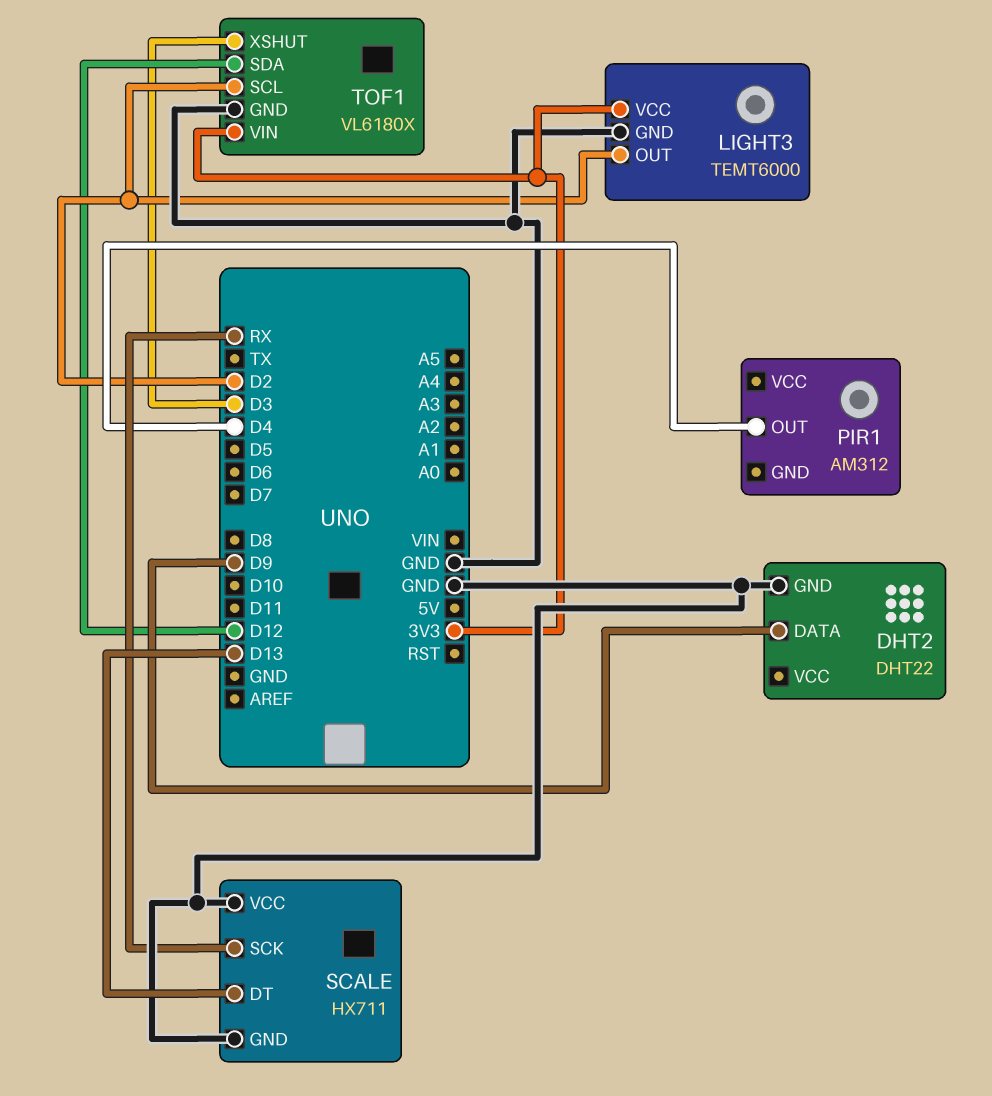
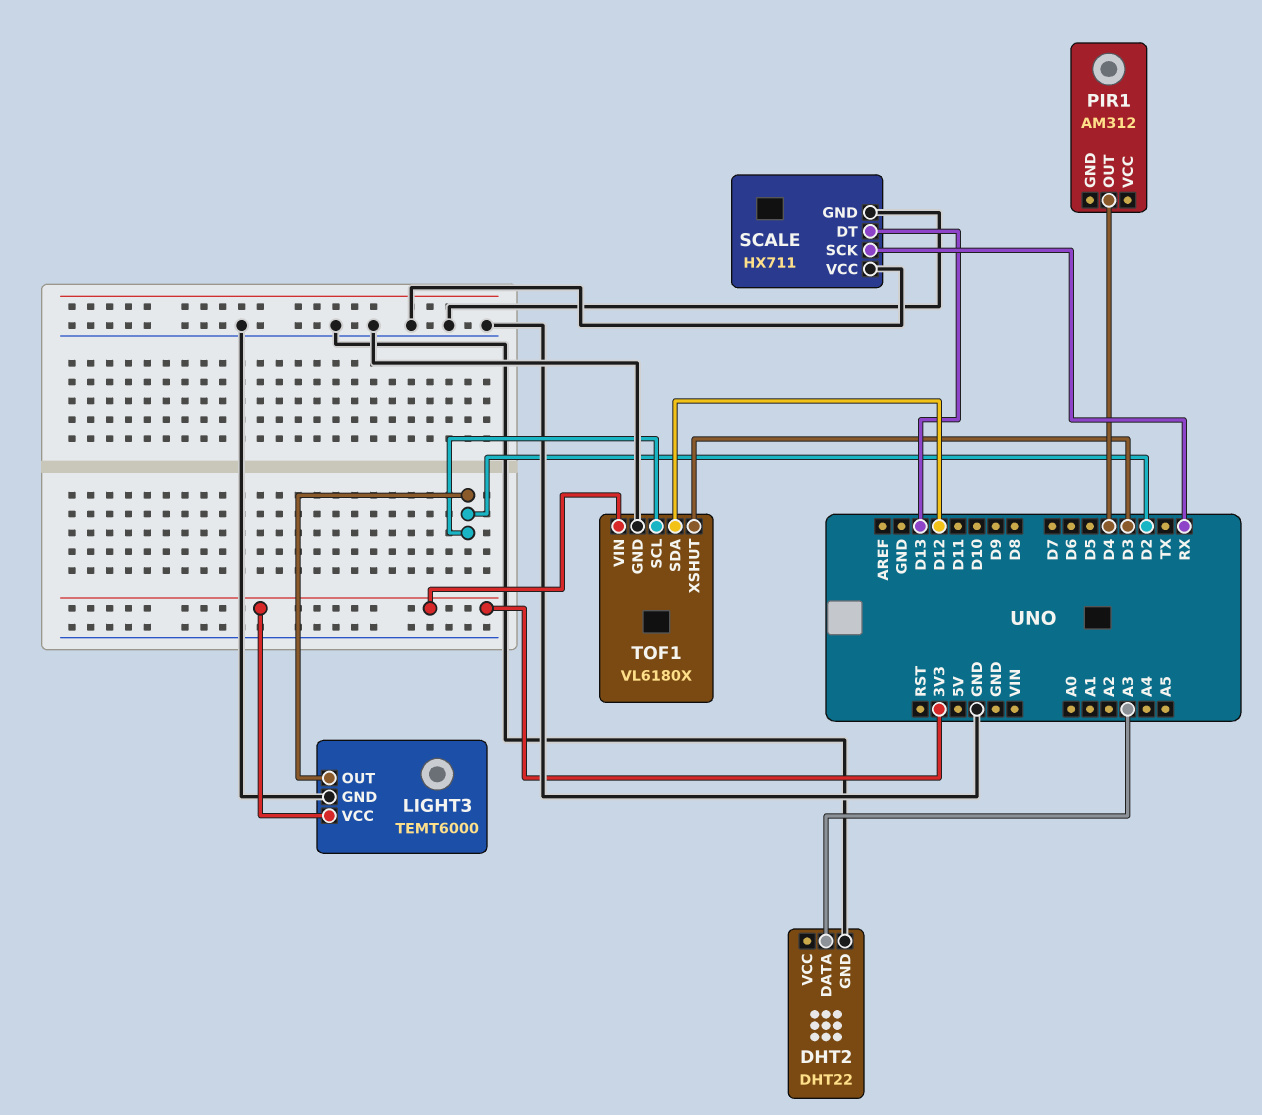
DHT2 pin DATA: D9 -> A3

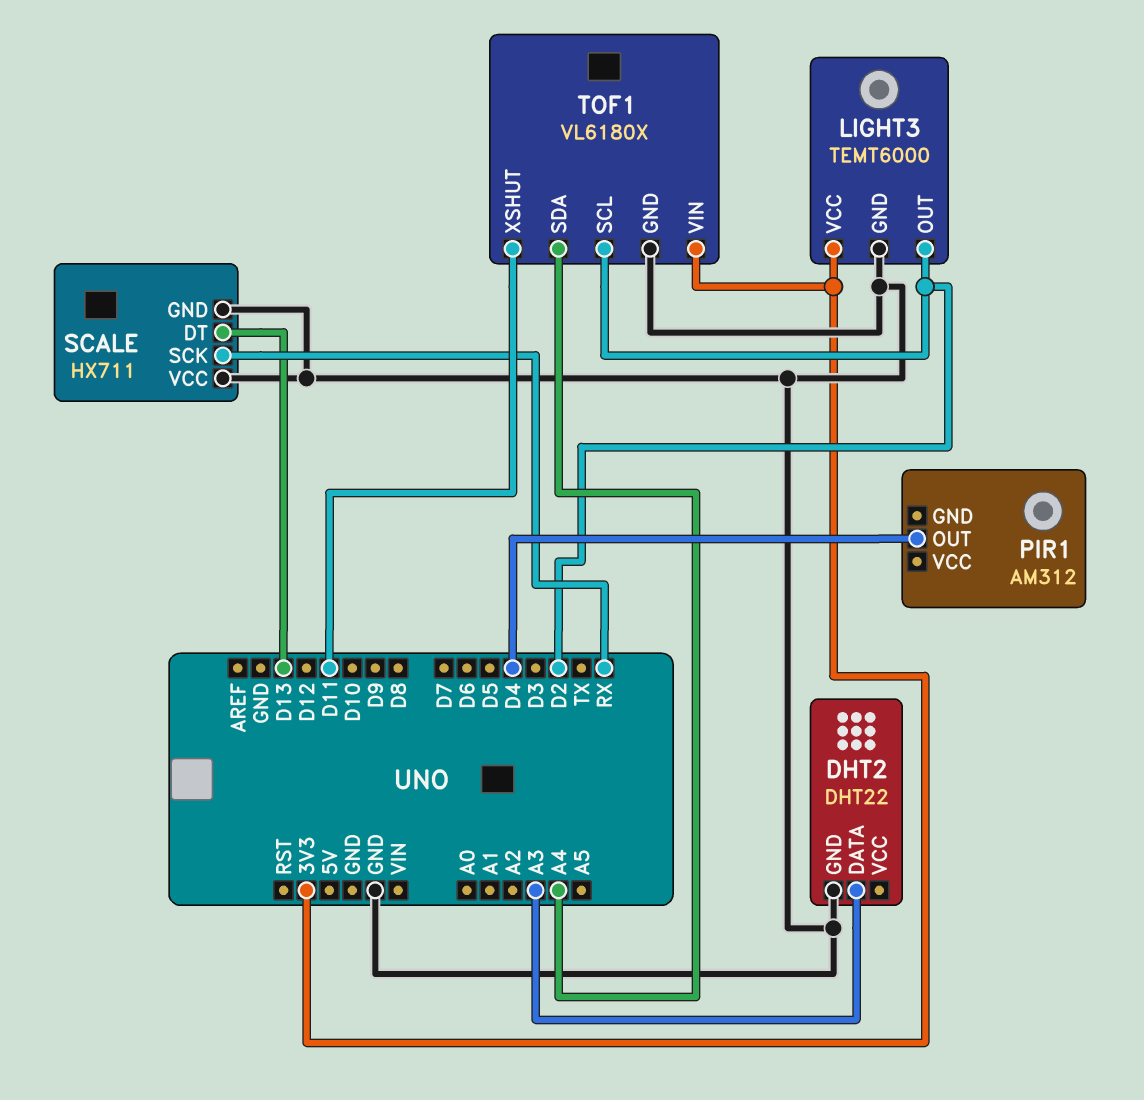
TOF1 pin SDA: D12 -> A4
TOF1 pin XSHUT: D3 -> D11

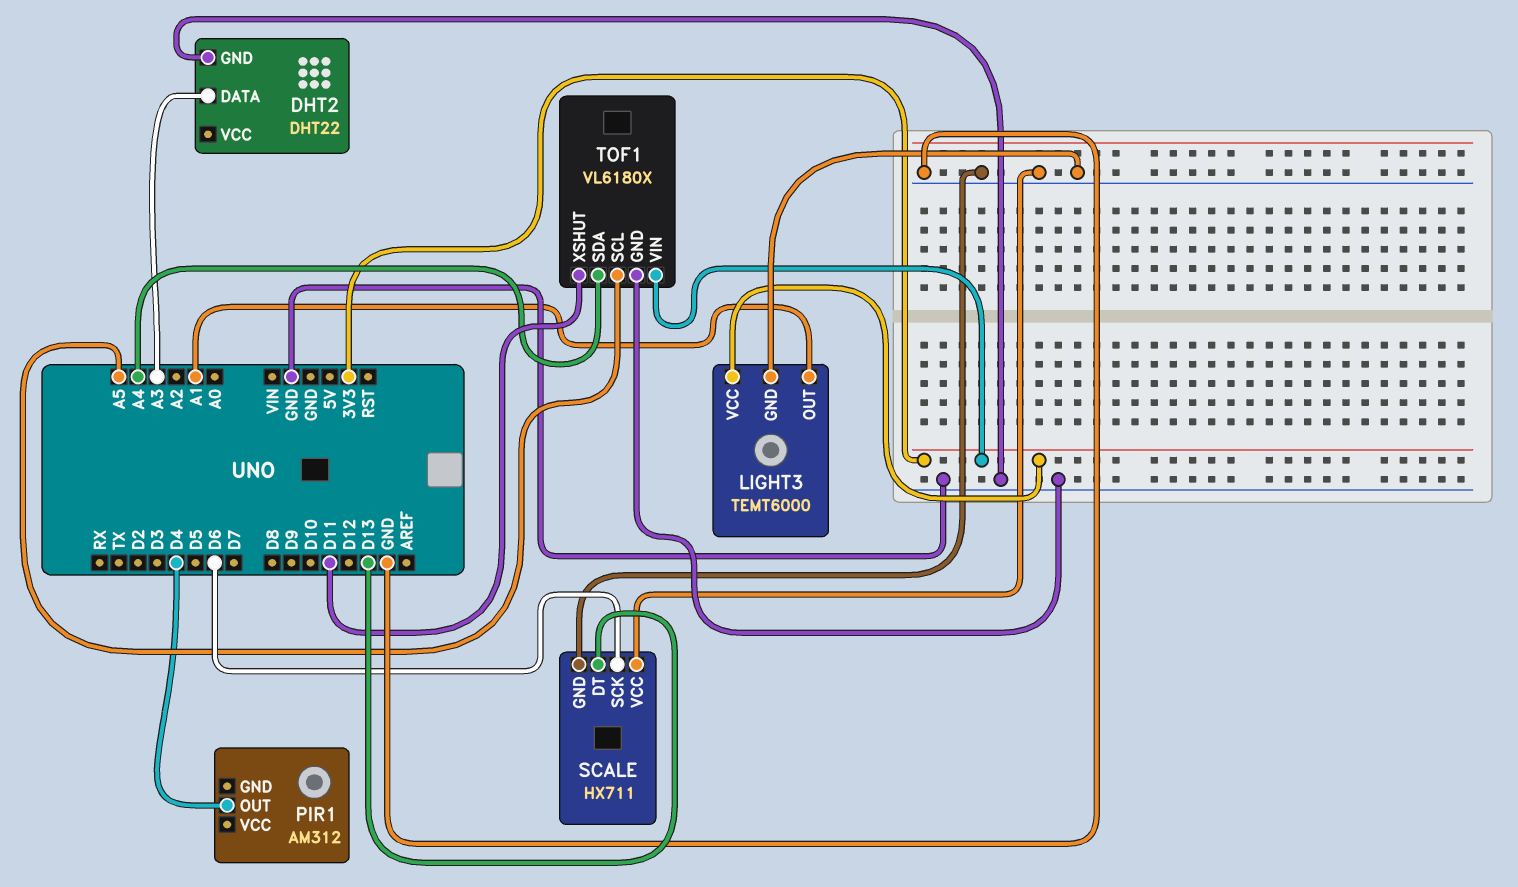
LIGHT3 pin OUT: D2 -> A1
SCALE pin SCK: RX -> D6
TOF1 pin SCL: D2 -> A5

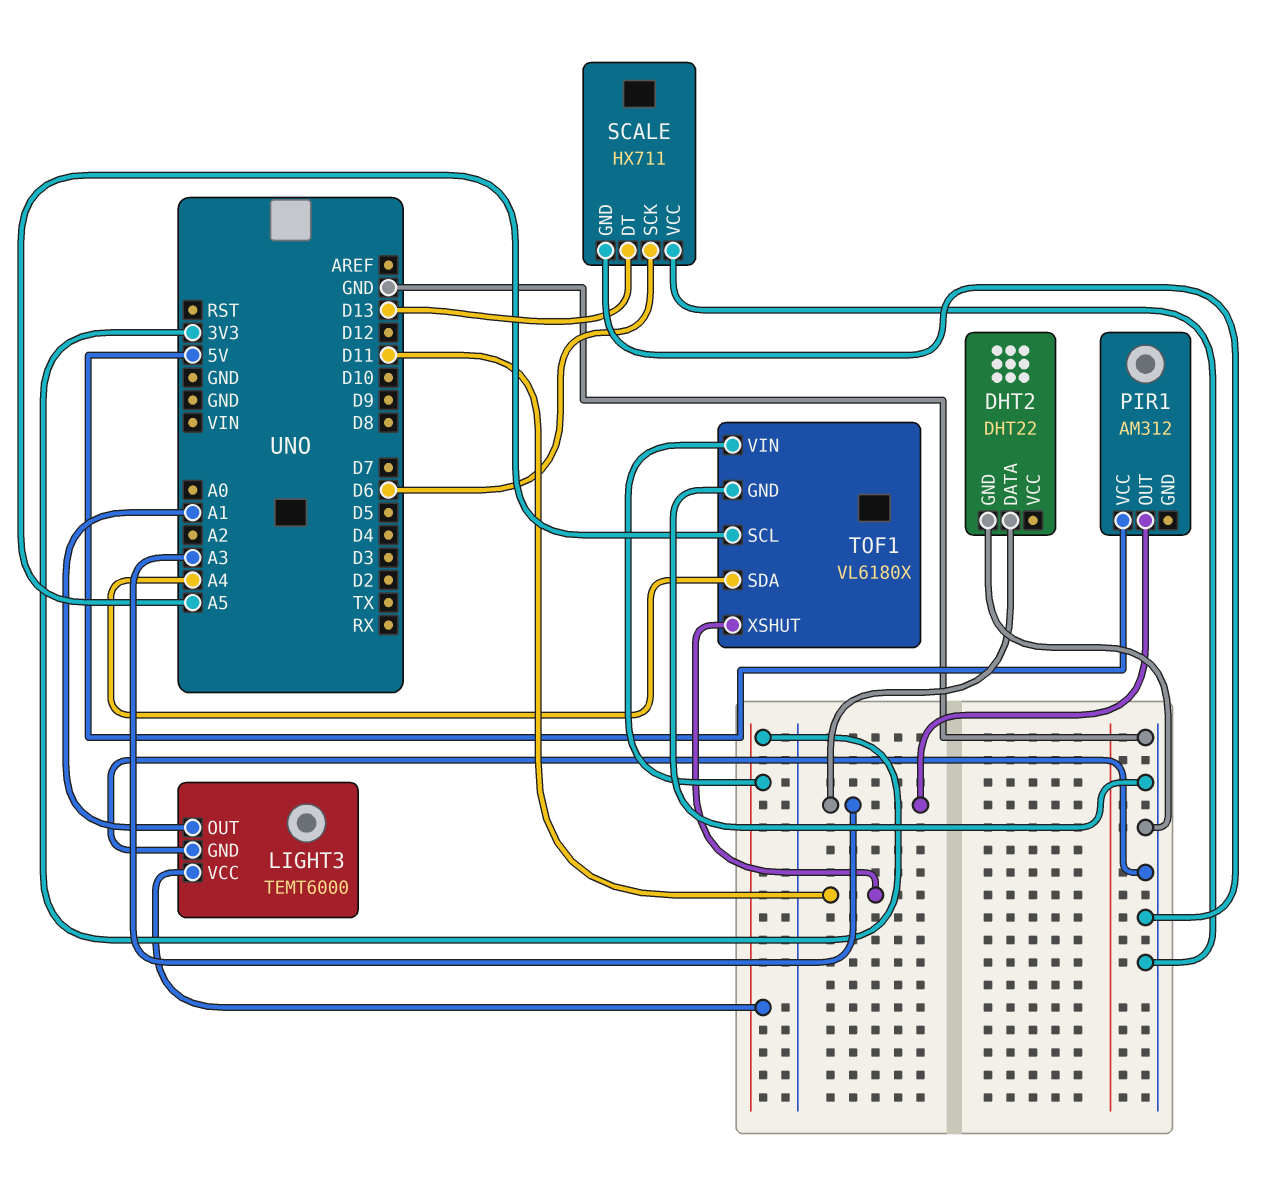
PIR1 pin OUT: D4 -> A3
PIR1 pin VCC: none -> 5V

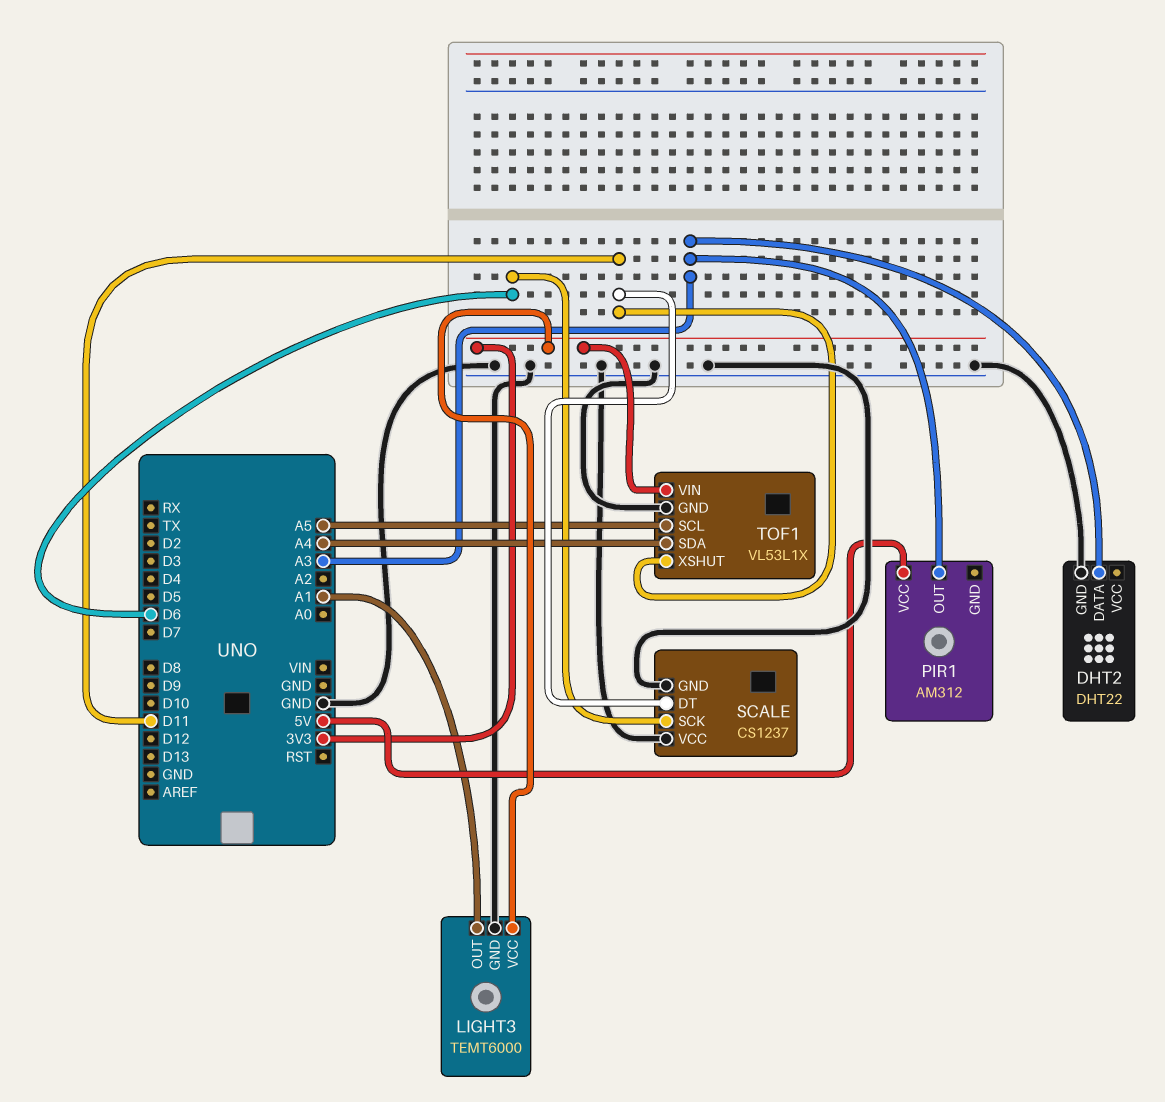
SCALE: HX711 -> CS1237
SCALE pin DT: D13 -> D11
TOF1: VL6180X -> VL53L1X

